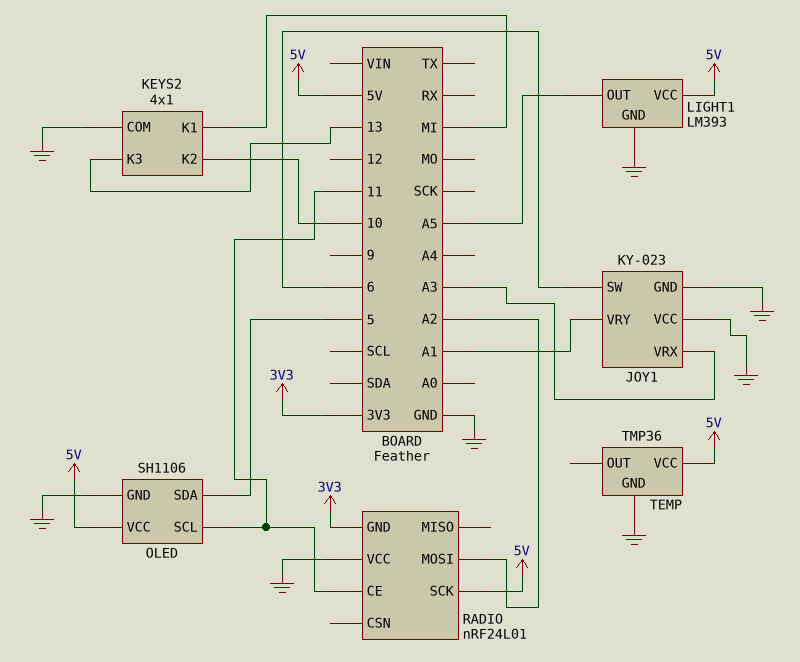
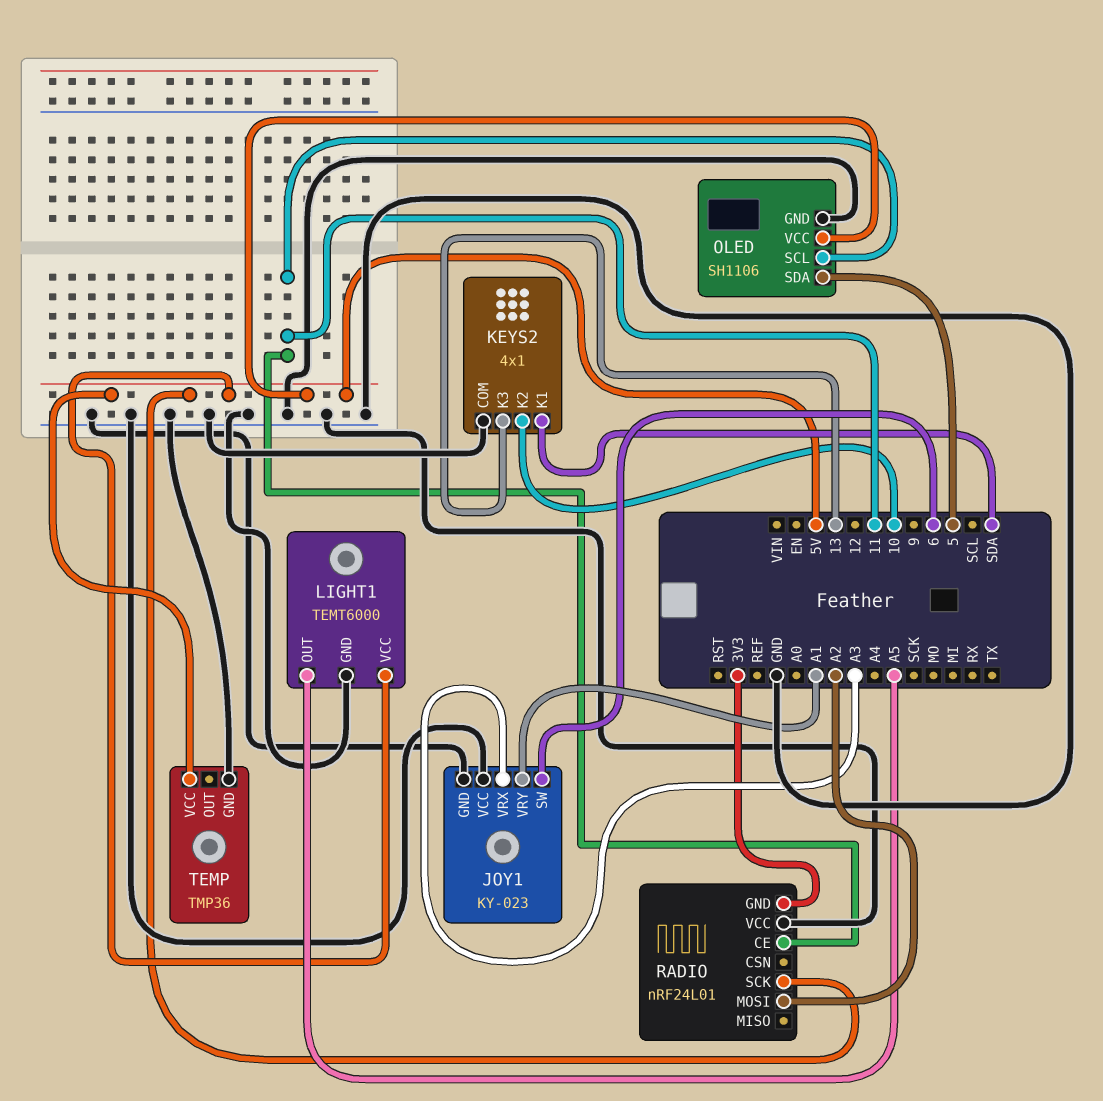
KEYS2 pin K1: MI -> SDA
LIGHT1: LM393 -> TEMT6000

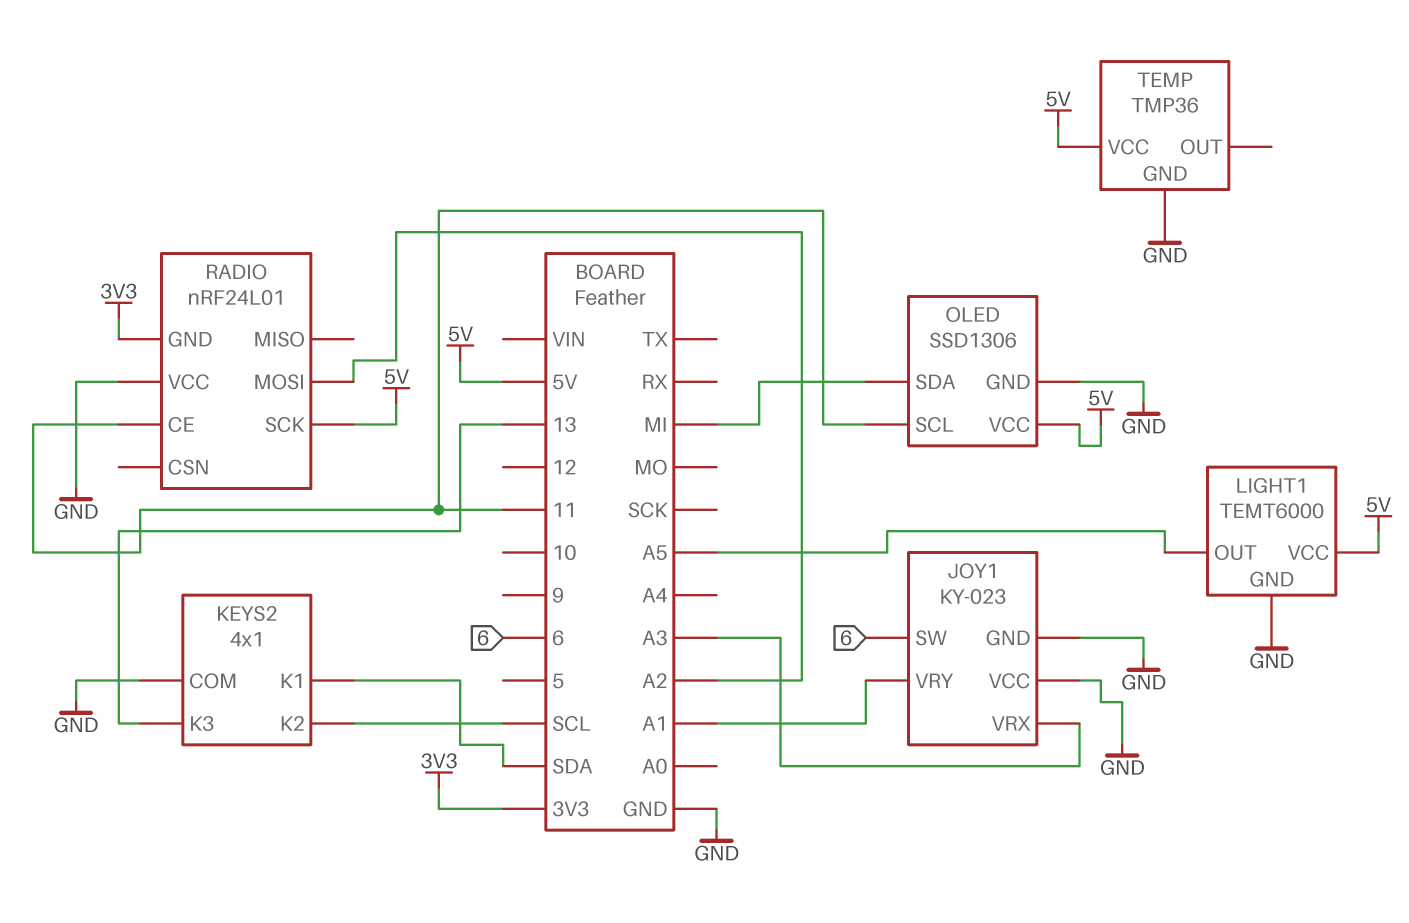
KEYS2 pin K2: 10 -> SCL
OLED: SH1106 -> SSD1306
OLED pin SDA: 5 -> MI

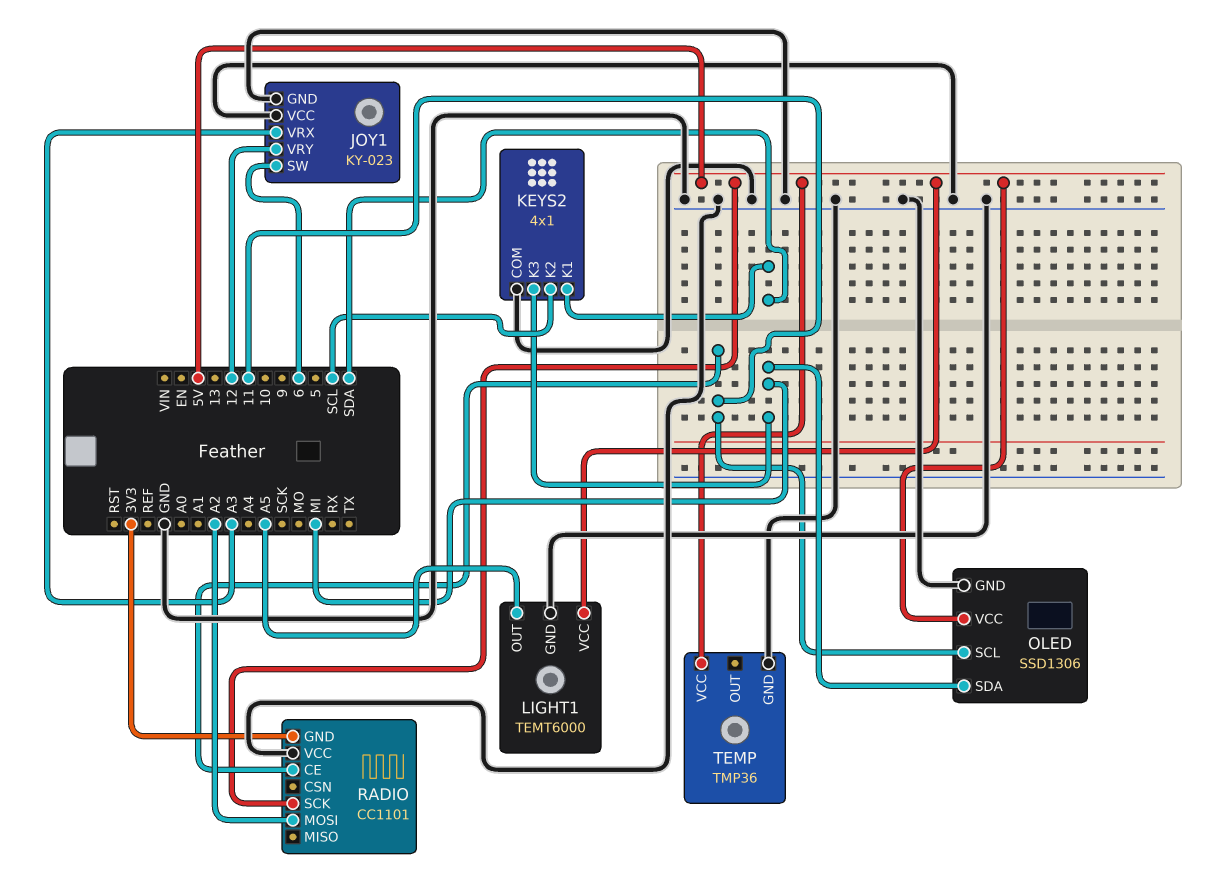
JOY1 pin VRY: A1 -> 12
KEYS2 pin K3: 13 -> MI
RADIO: nRF24L01 -> CC1101

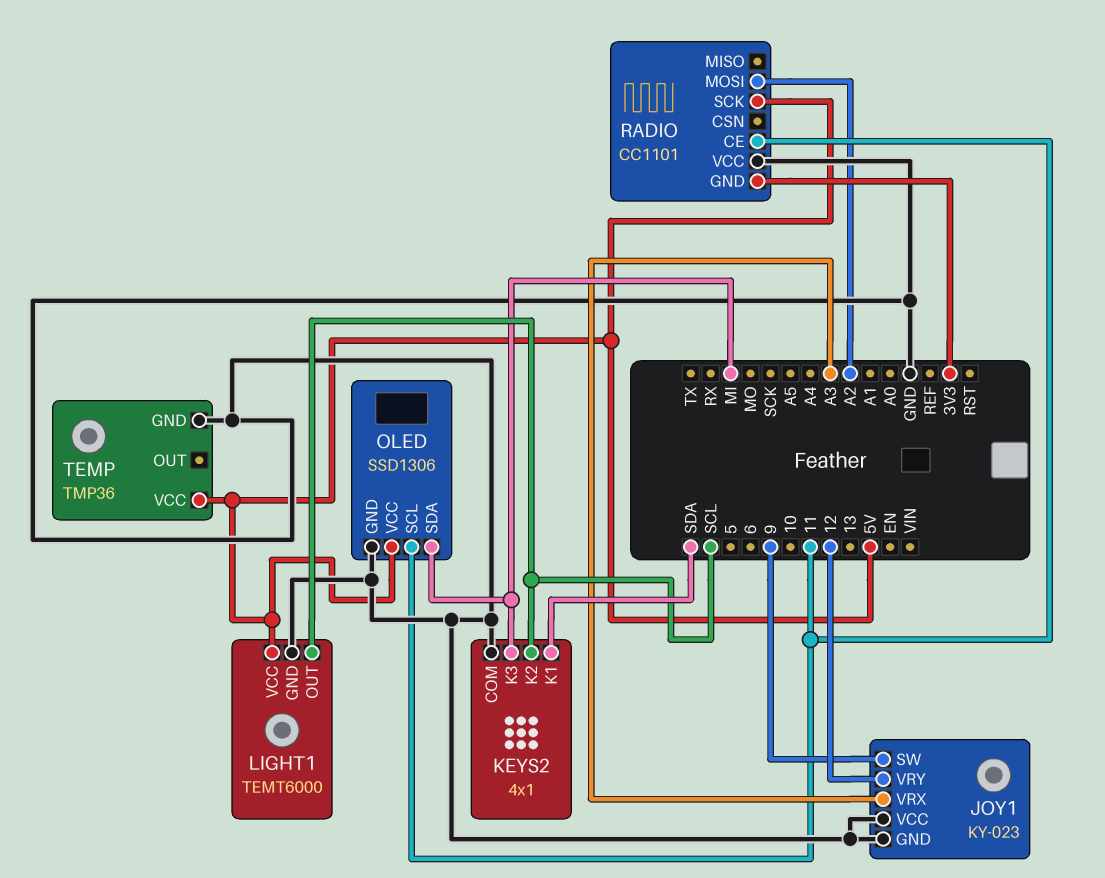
JOY1 pin SW: 6 -> 9
LIGHT1 pin OUT: A5 -> SCL

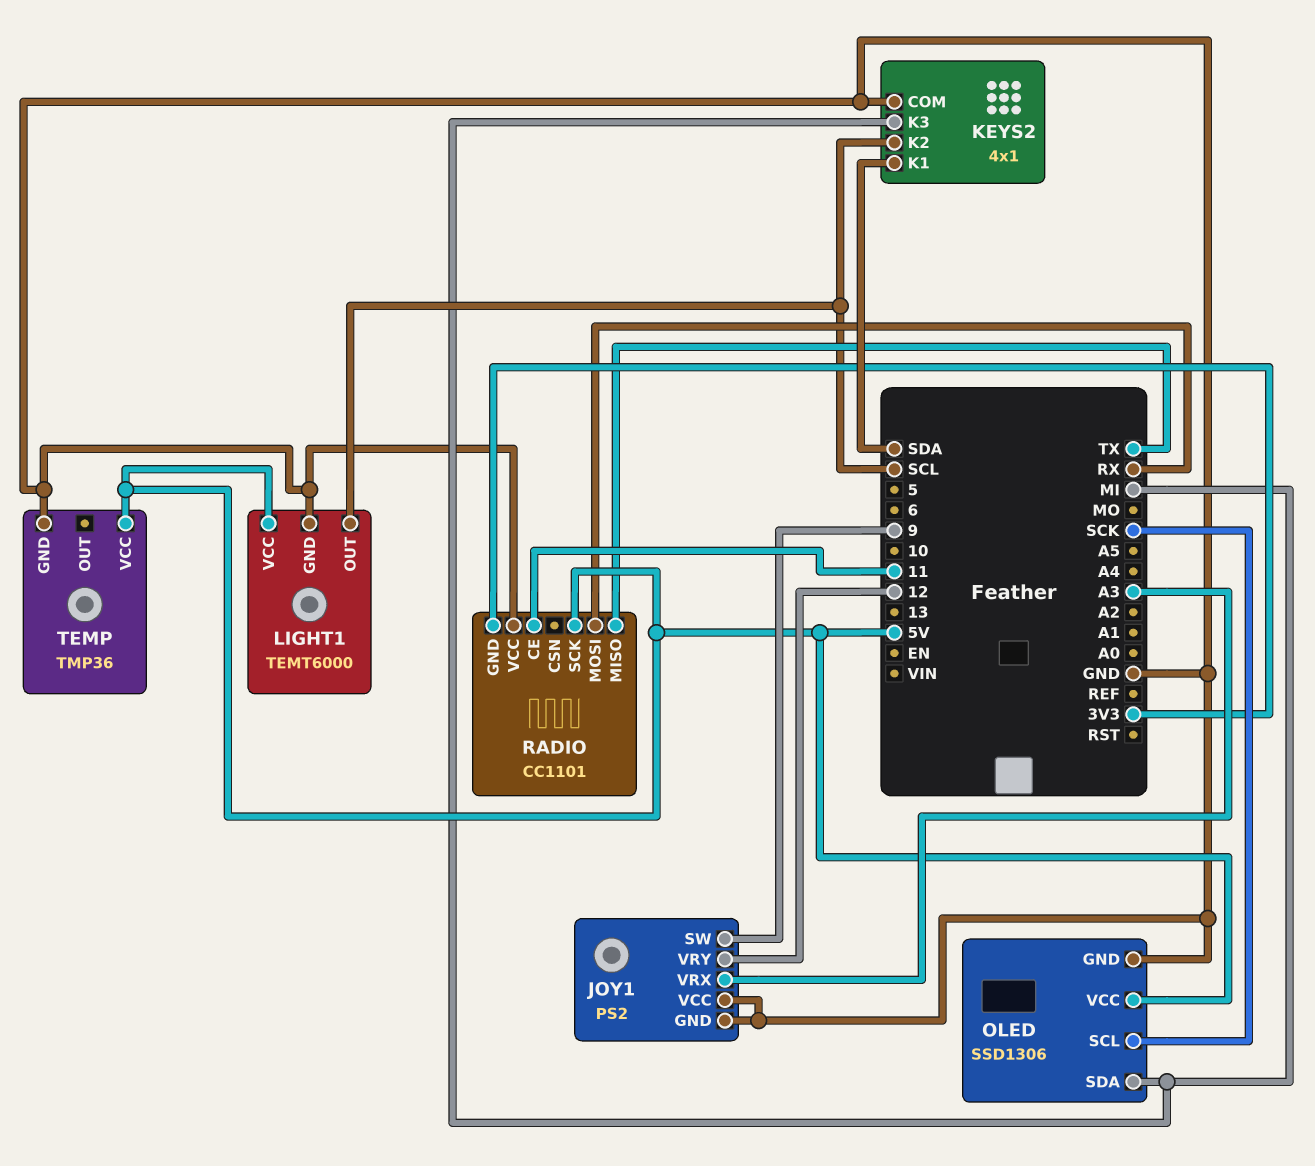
JOY1: KY-023 -> PS2
OLED pin SCL: 11 -> SCK
RADIO pin MISO: none -> TX
RADIO pin MOSI: A2 -> RX

